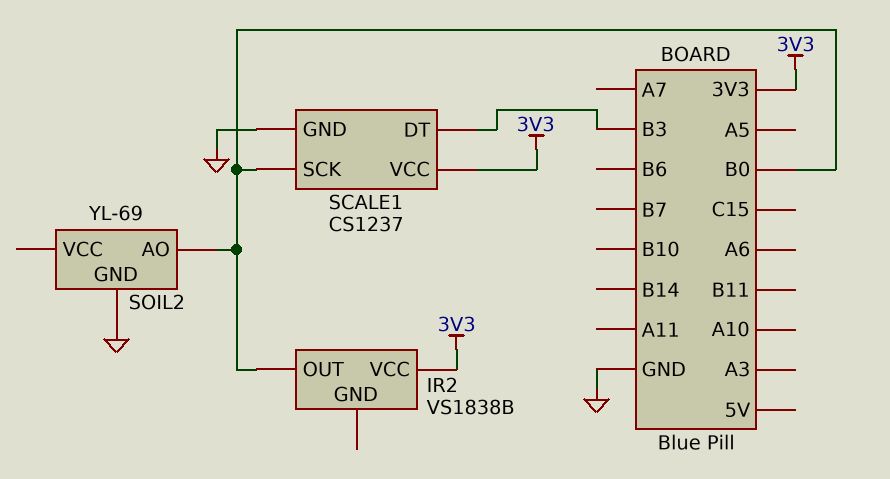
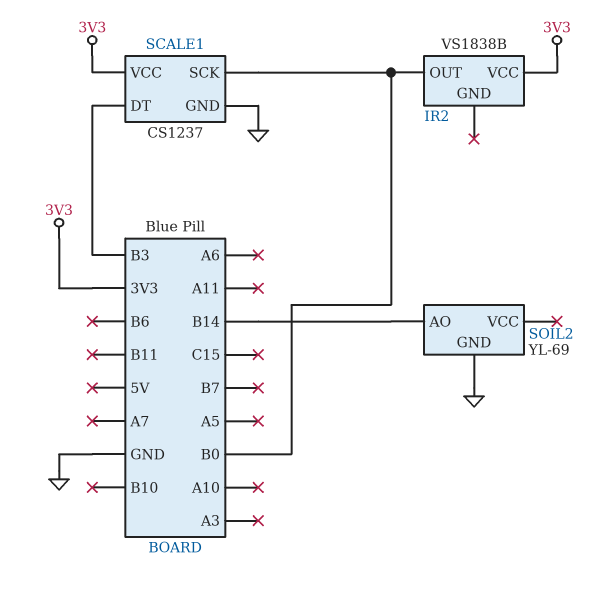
SOIL2 pin AO: B0 -> B14

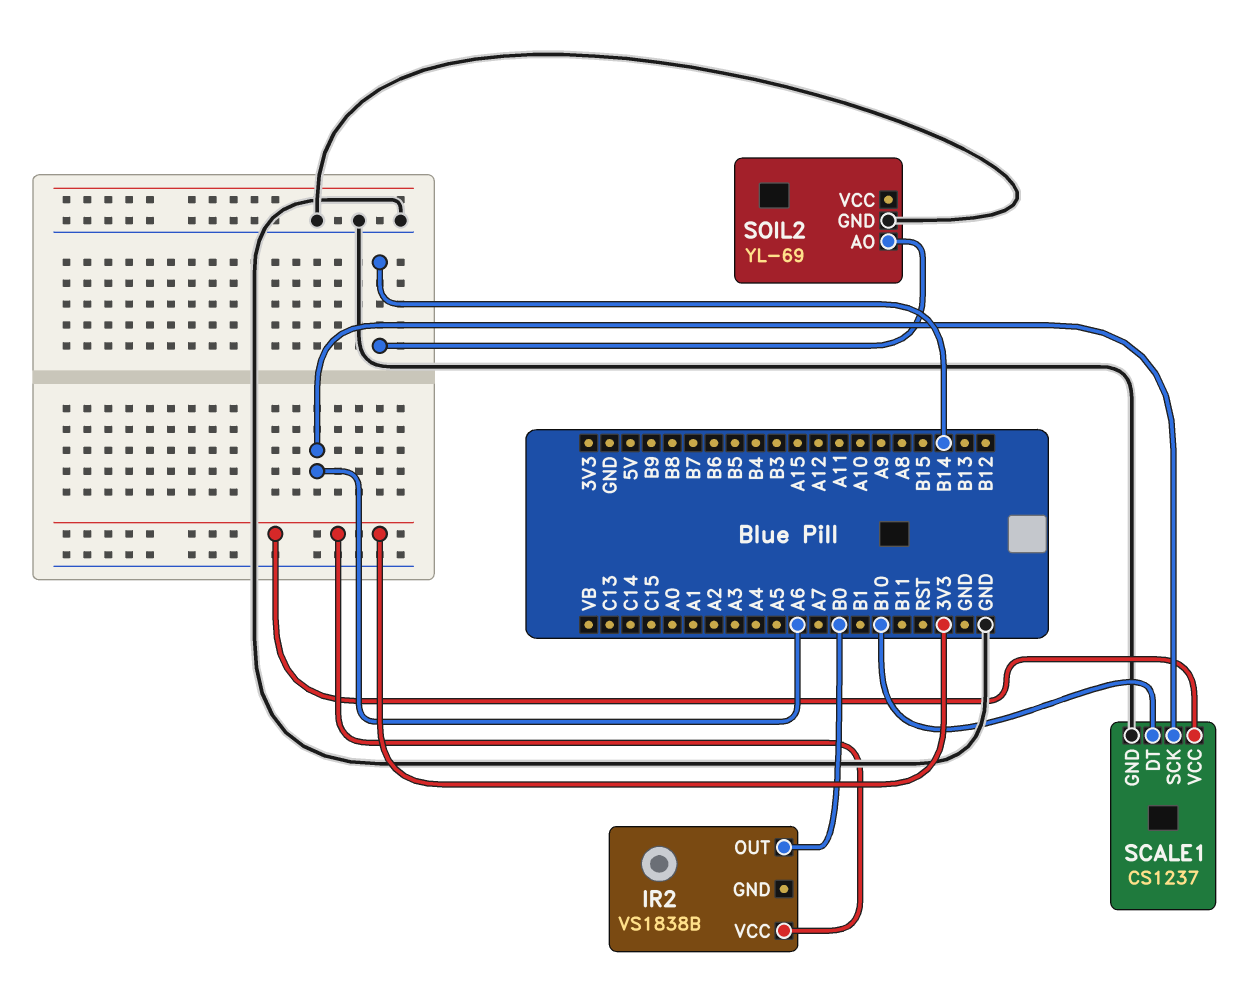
SCALE1 pin DT: B3 -> B10
SCALE1 pin SCK: B0 -> A6

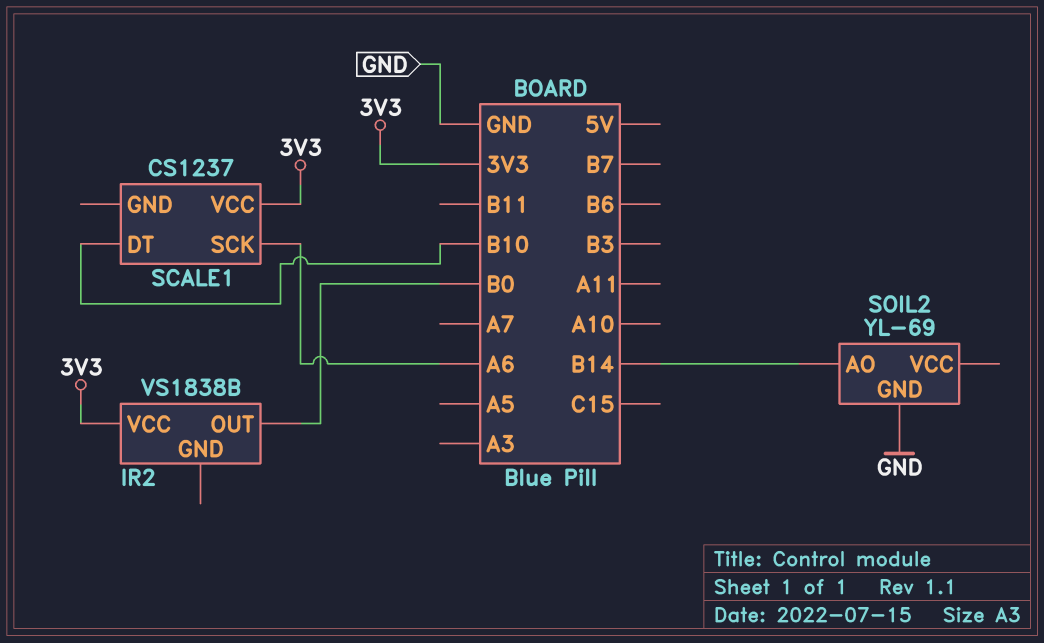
SCALE1 pin GND: GND -> none

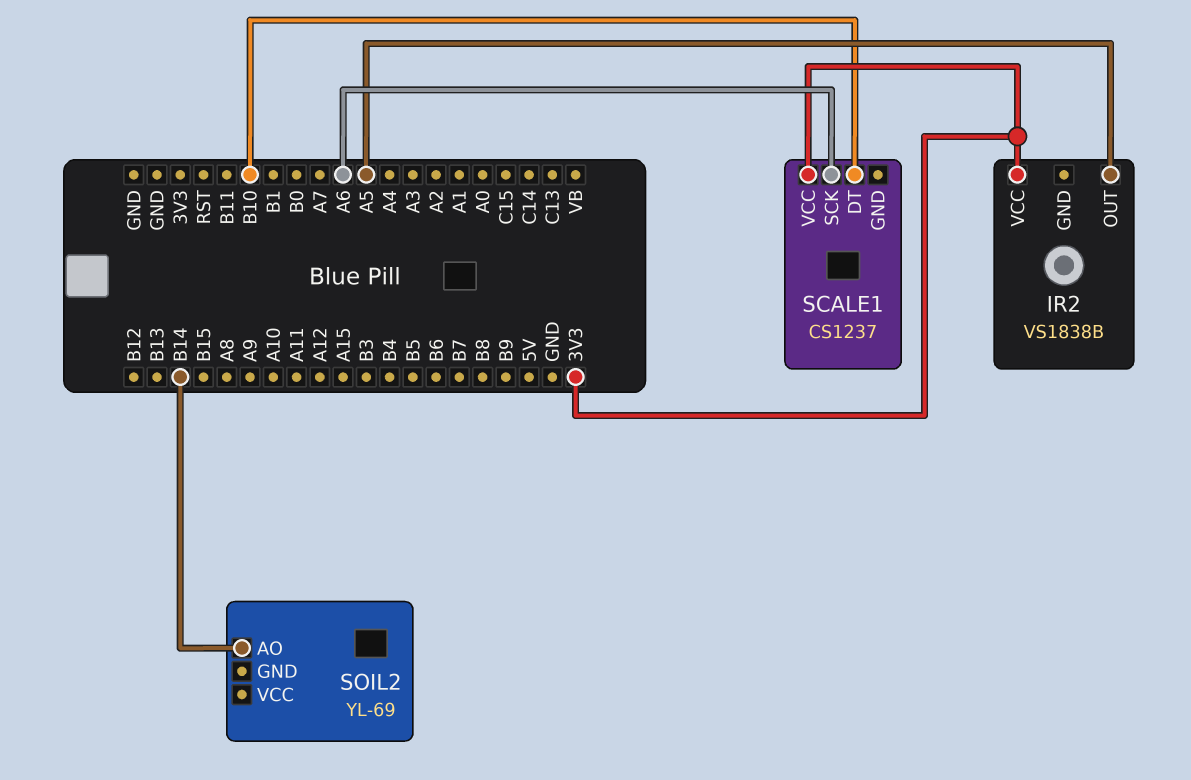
IR2 pin OUT: B0 -> A5
SOIL2 pin GND: GND -> none

